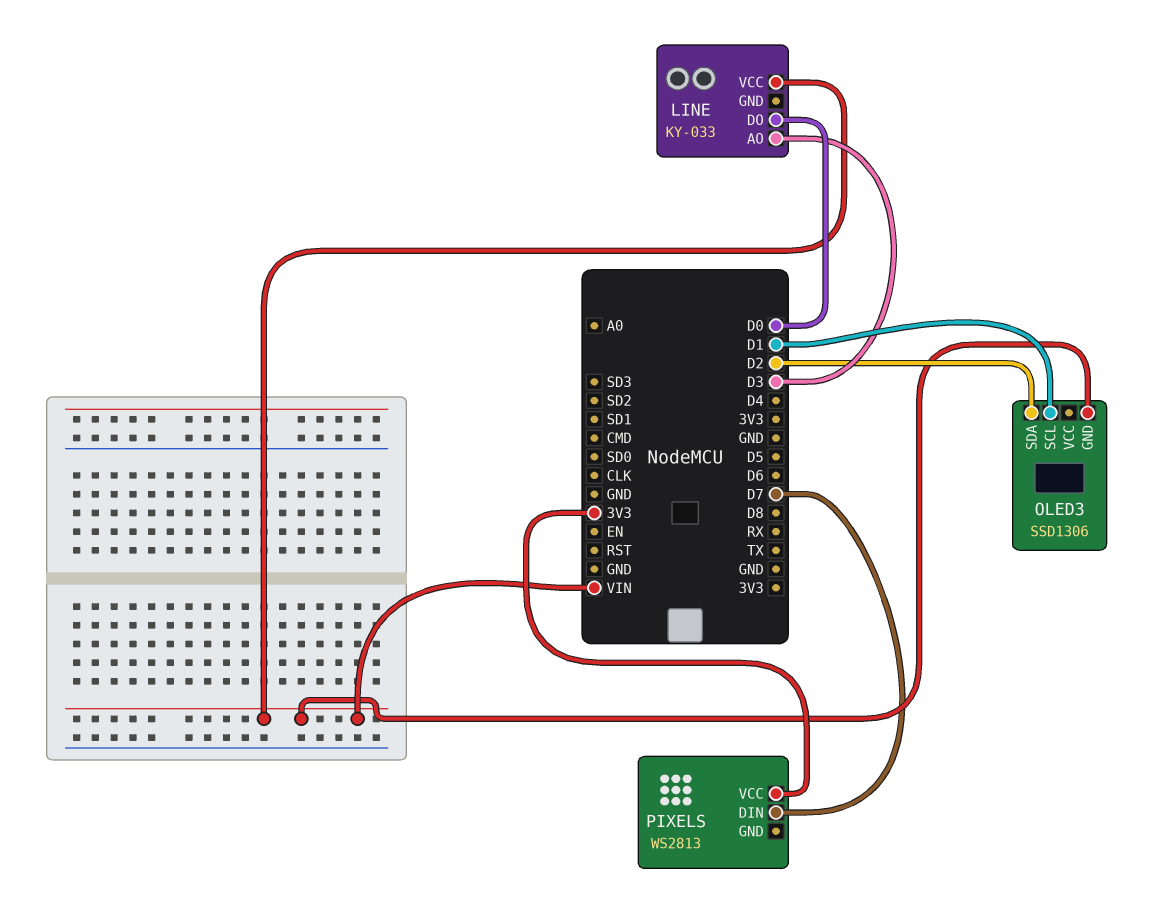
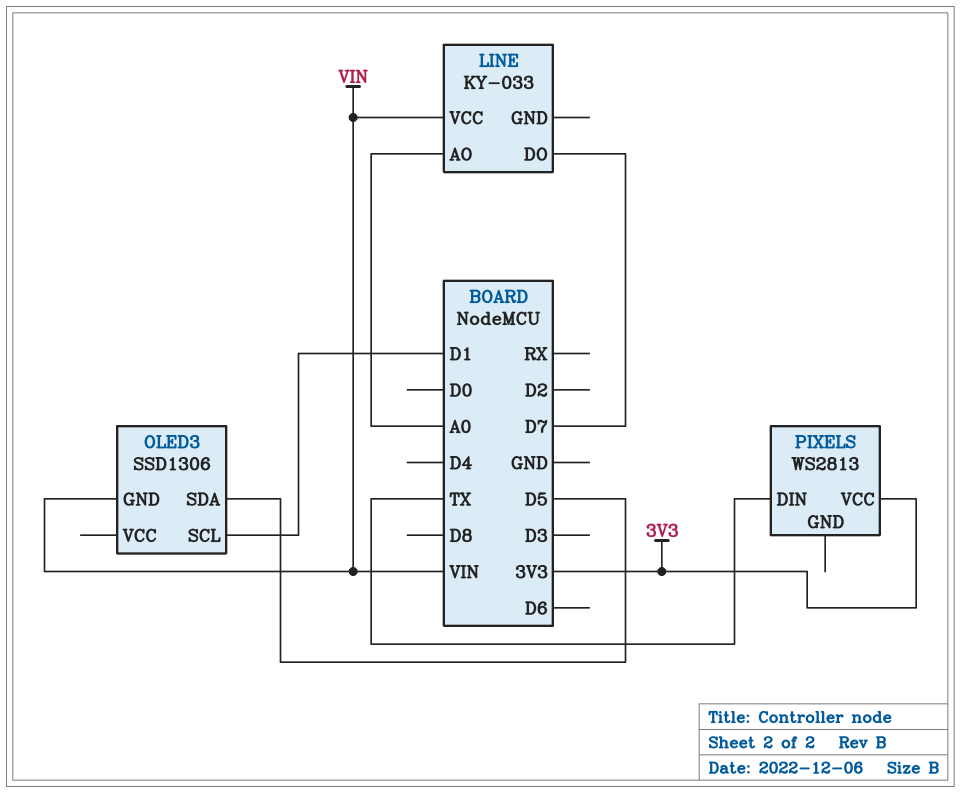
LINE pin AO: D3 -> A0
LINE pin DO: D0 -> D7
OLED3 pin SDA: D2 -> D5
PIXELS pin DIN: D7 -> TX

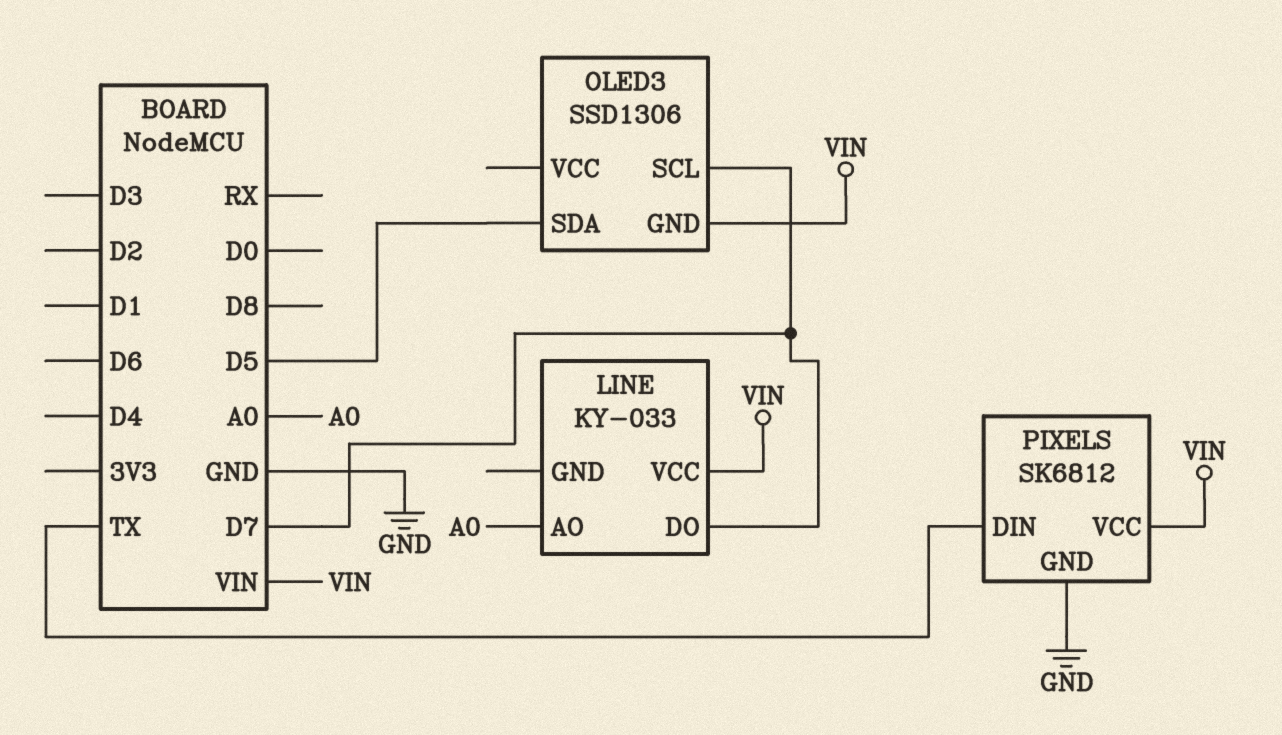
OLED3 pin SCL: D1 -> D7
PIXELS: WS2813 -> SK6812
PIXELS pin GND: none -> GND
PIXELS pin VCC: 3V3 -> VIN

